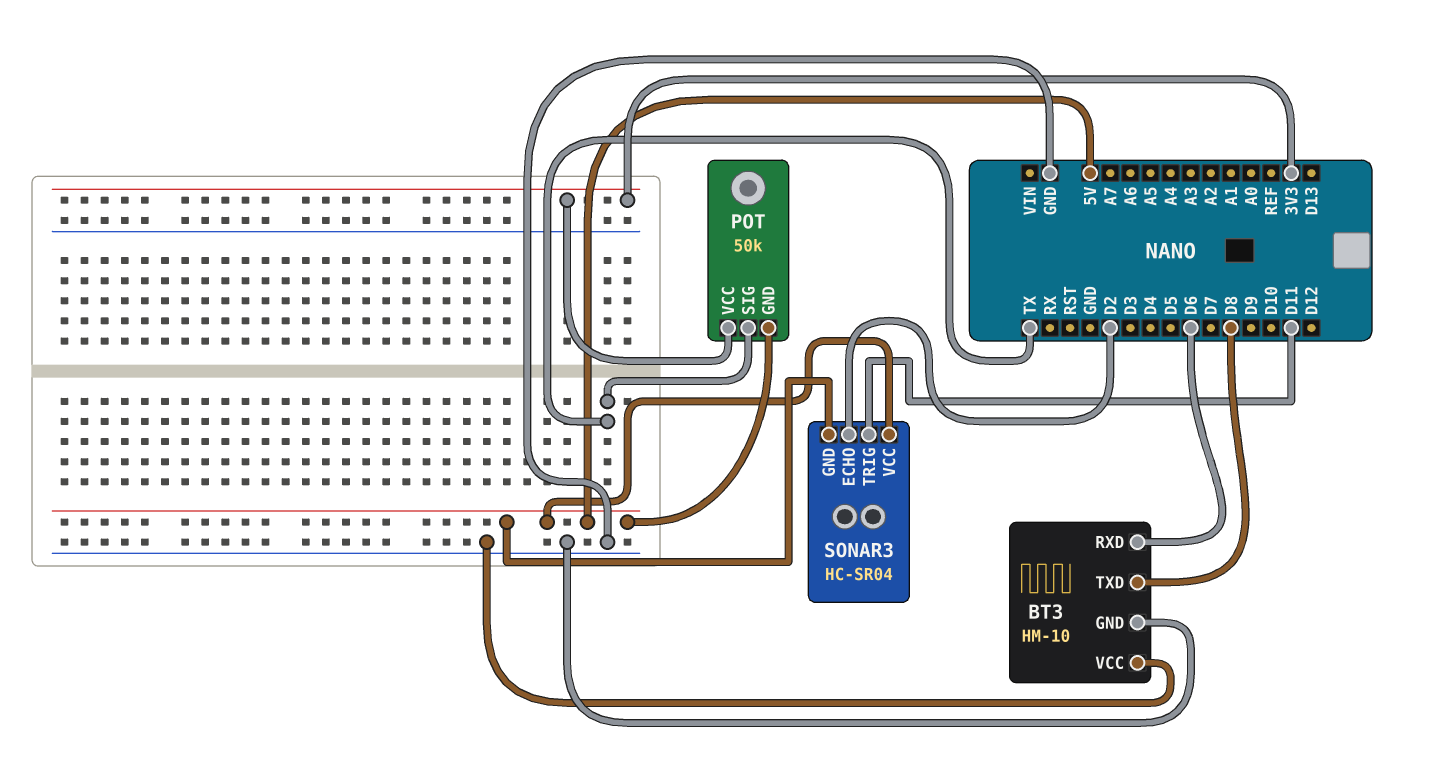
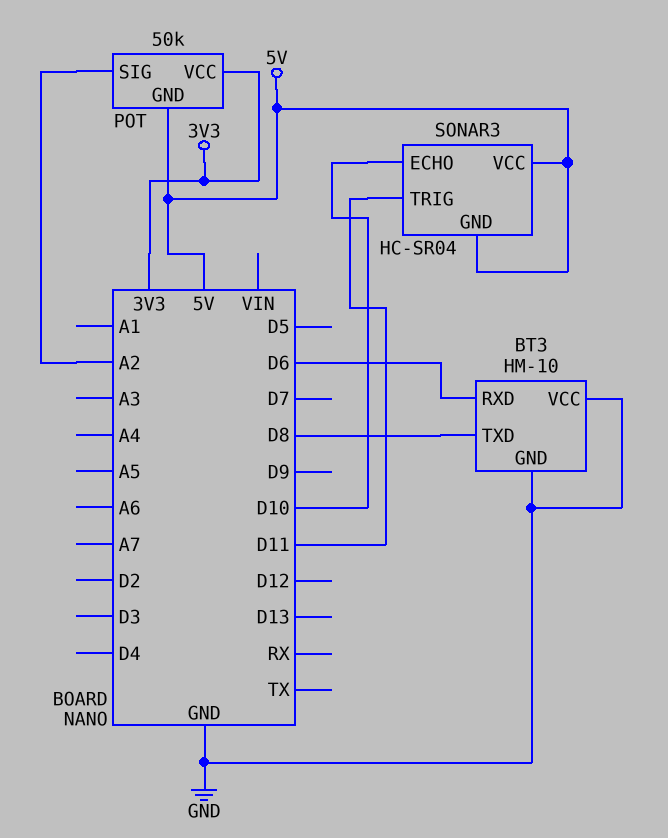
POT pin SIG: TX -> A2
SONAR3 pin ECHO: D2 -> D10

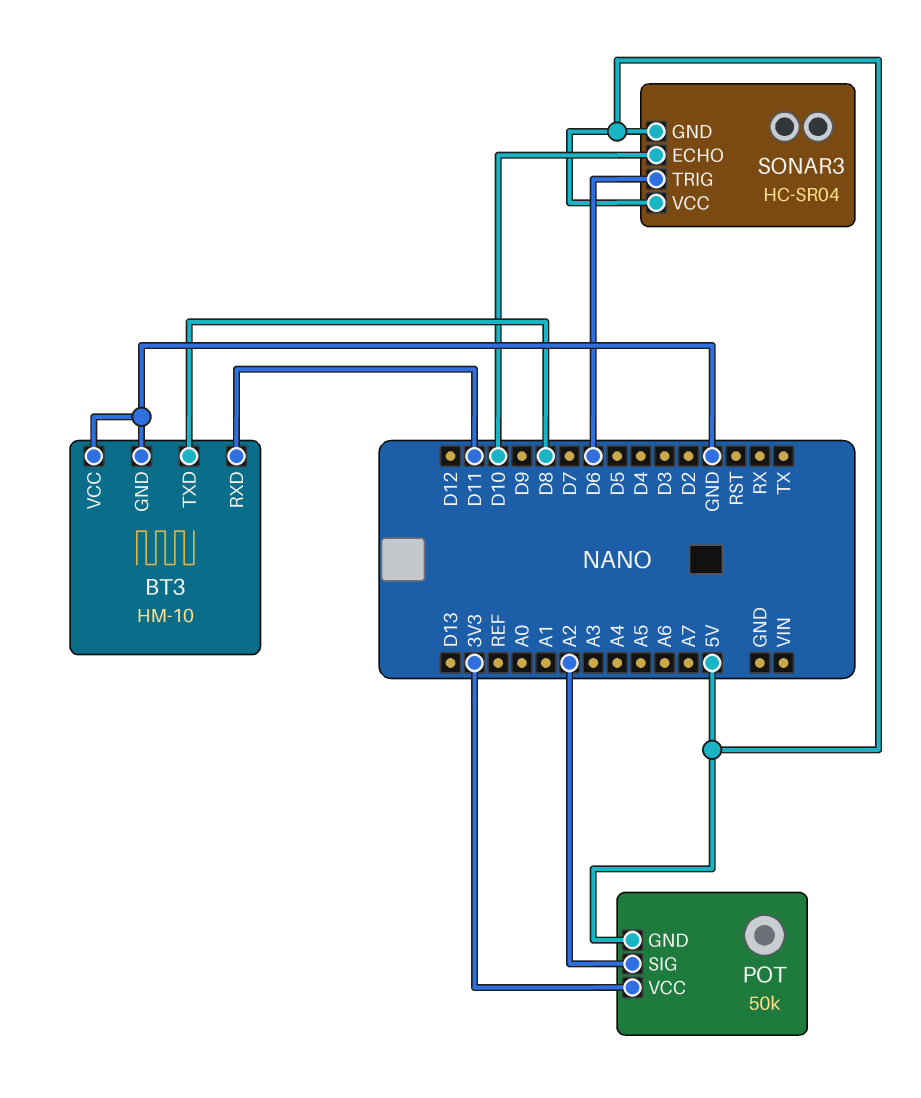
BT3 pin RXD: D6 -> D11
SONAR3 pin TRIG: D11 -> D6

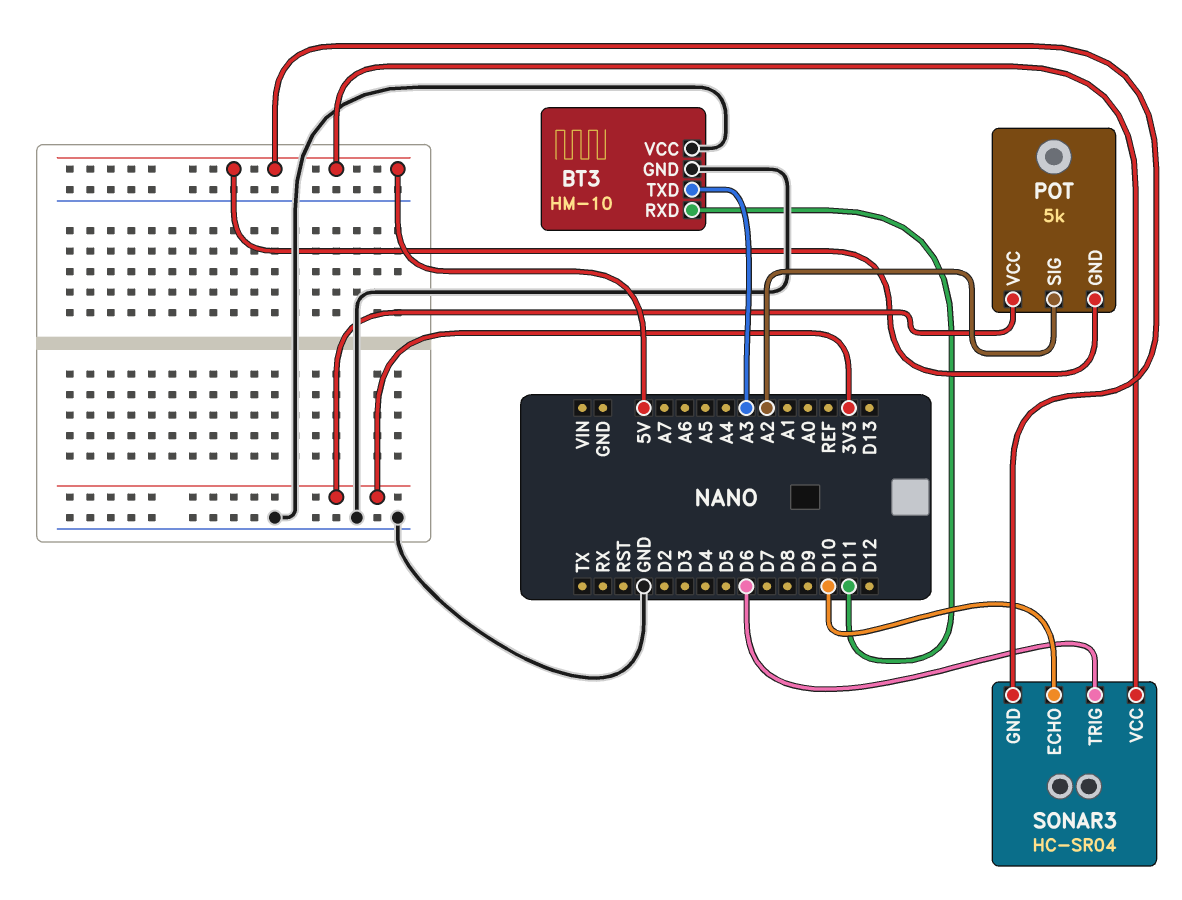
BT3 pin TXD: D8 -> A3
POT: 50k -> 5k

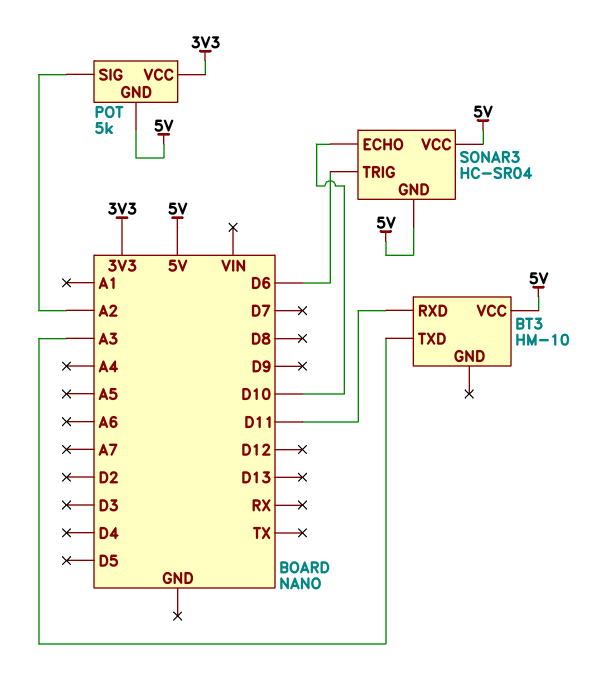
BT3 pin GND: GND -> none
BT3 pin VCC: GND -> 5V

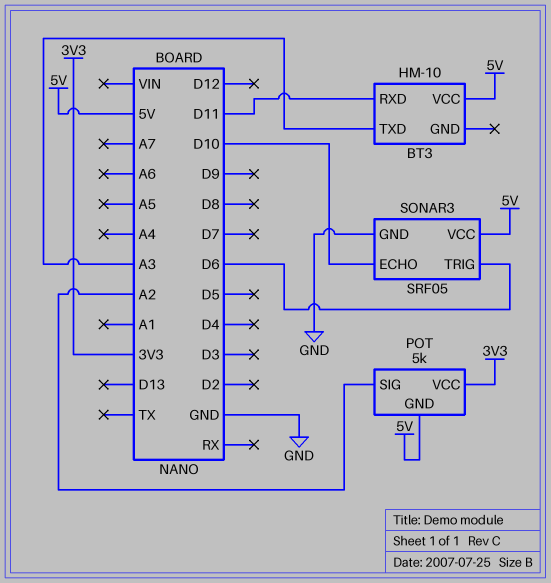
SONAR3: HC-SR04 -> SRF05
SONAR3 pin GND: 5V -> GND

